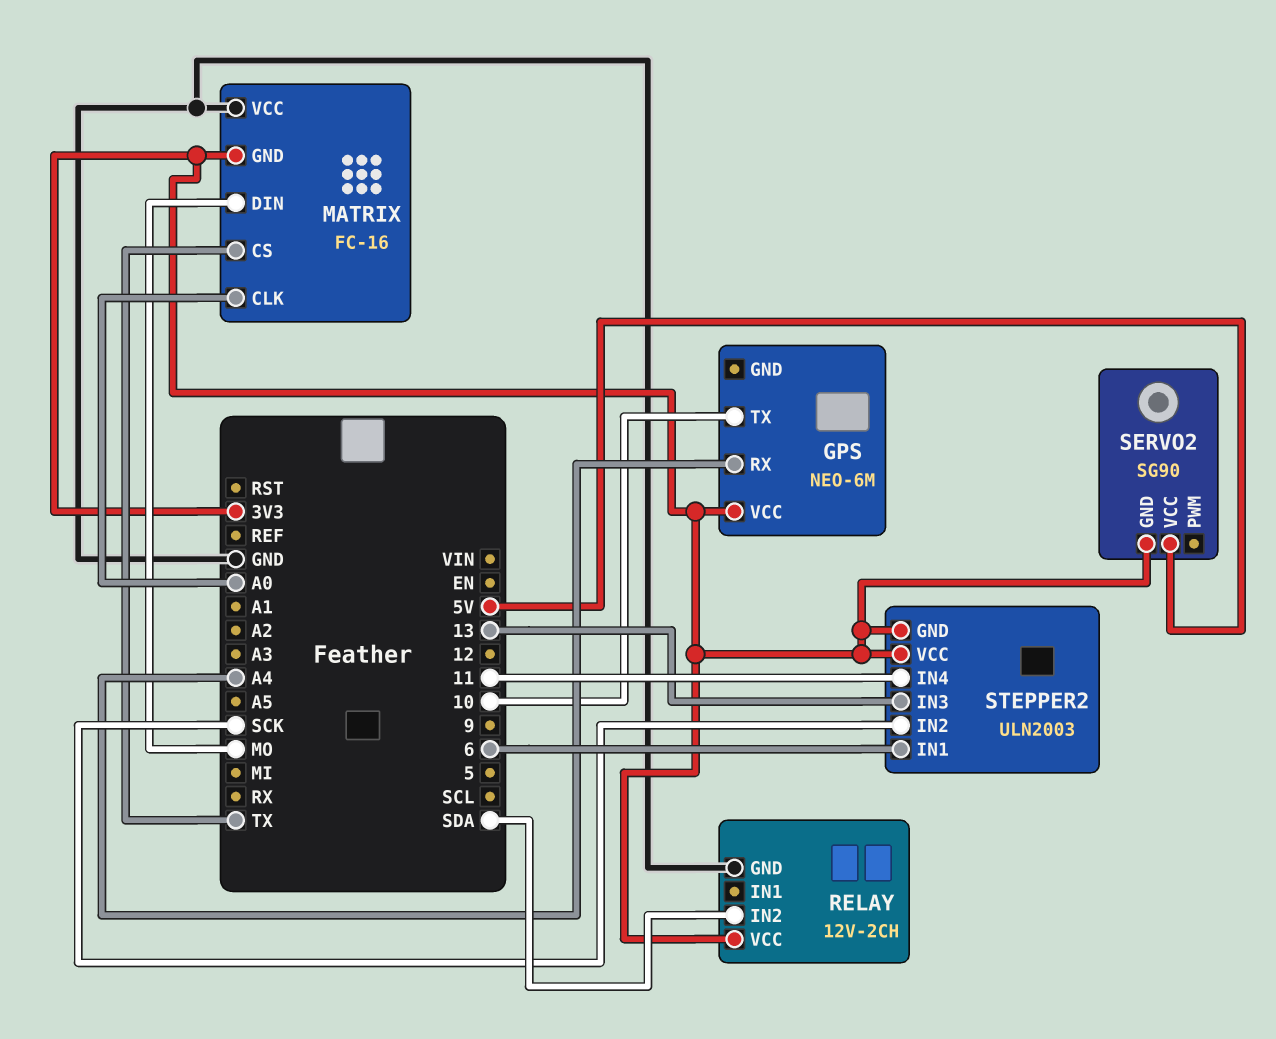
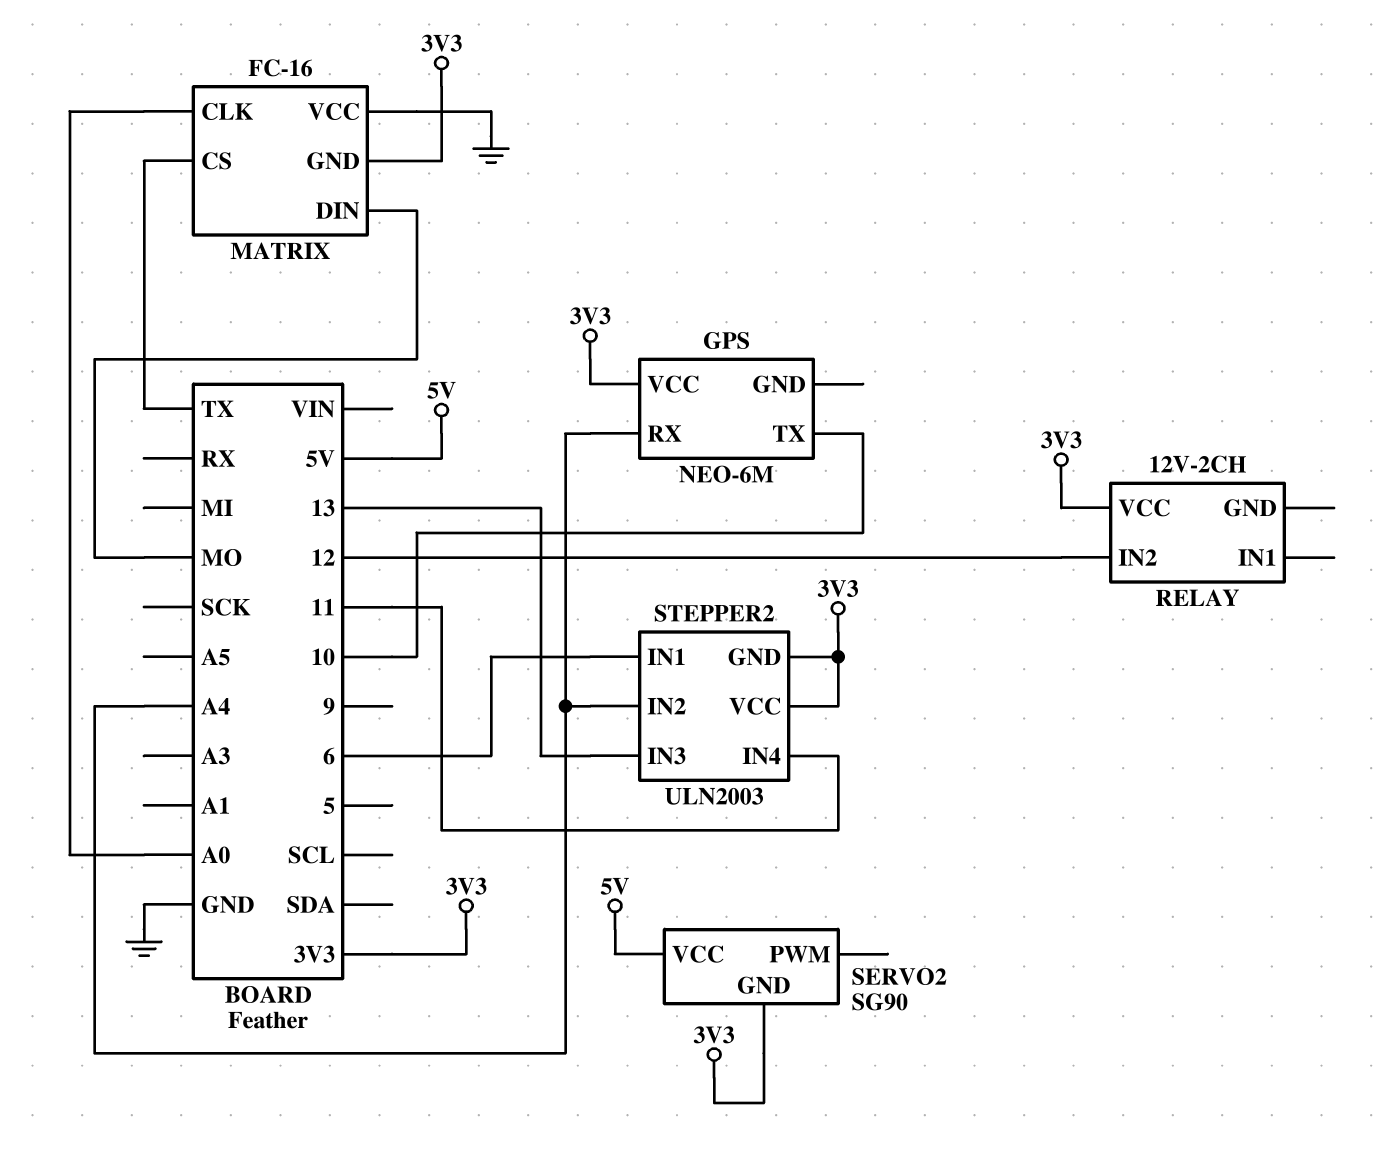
RELAY pin GND: GND -> none
RELAY pin IN2: SDA -> 12
STEPPER2 pin IN2: SCK -> A4

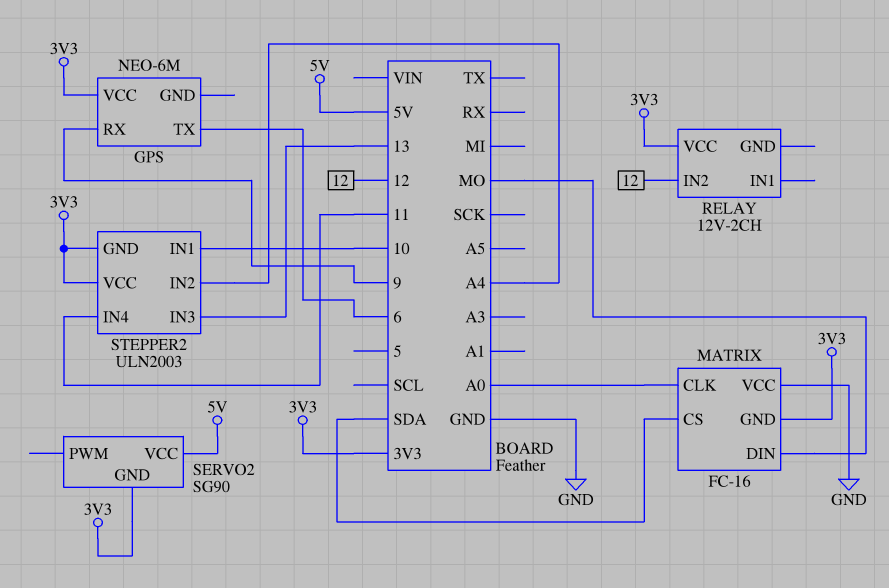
GPS pin RX: A4 -> 9
GPS pin TX: 10 -> 6
MATRIX pin CS: TX -> SDA
STEPPER2 pin IN1: 6 -> 10

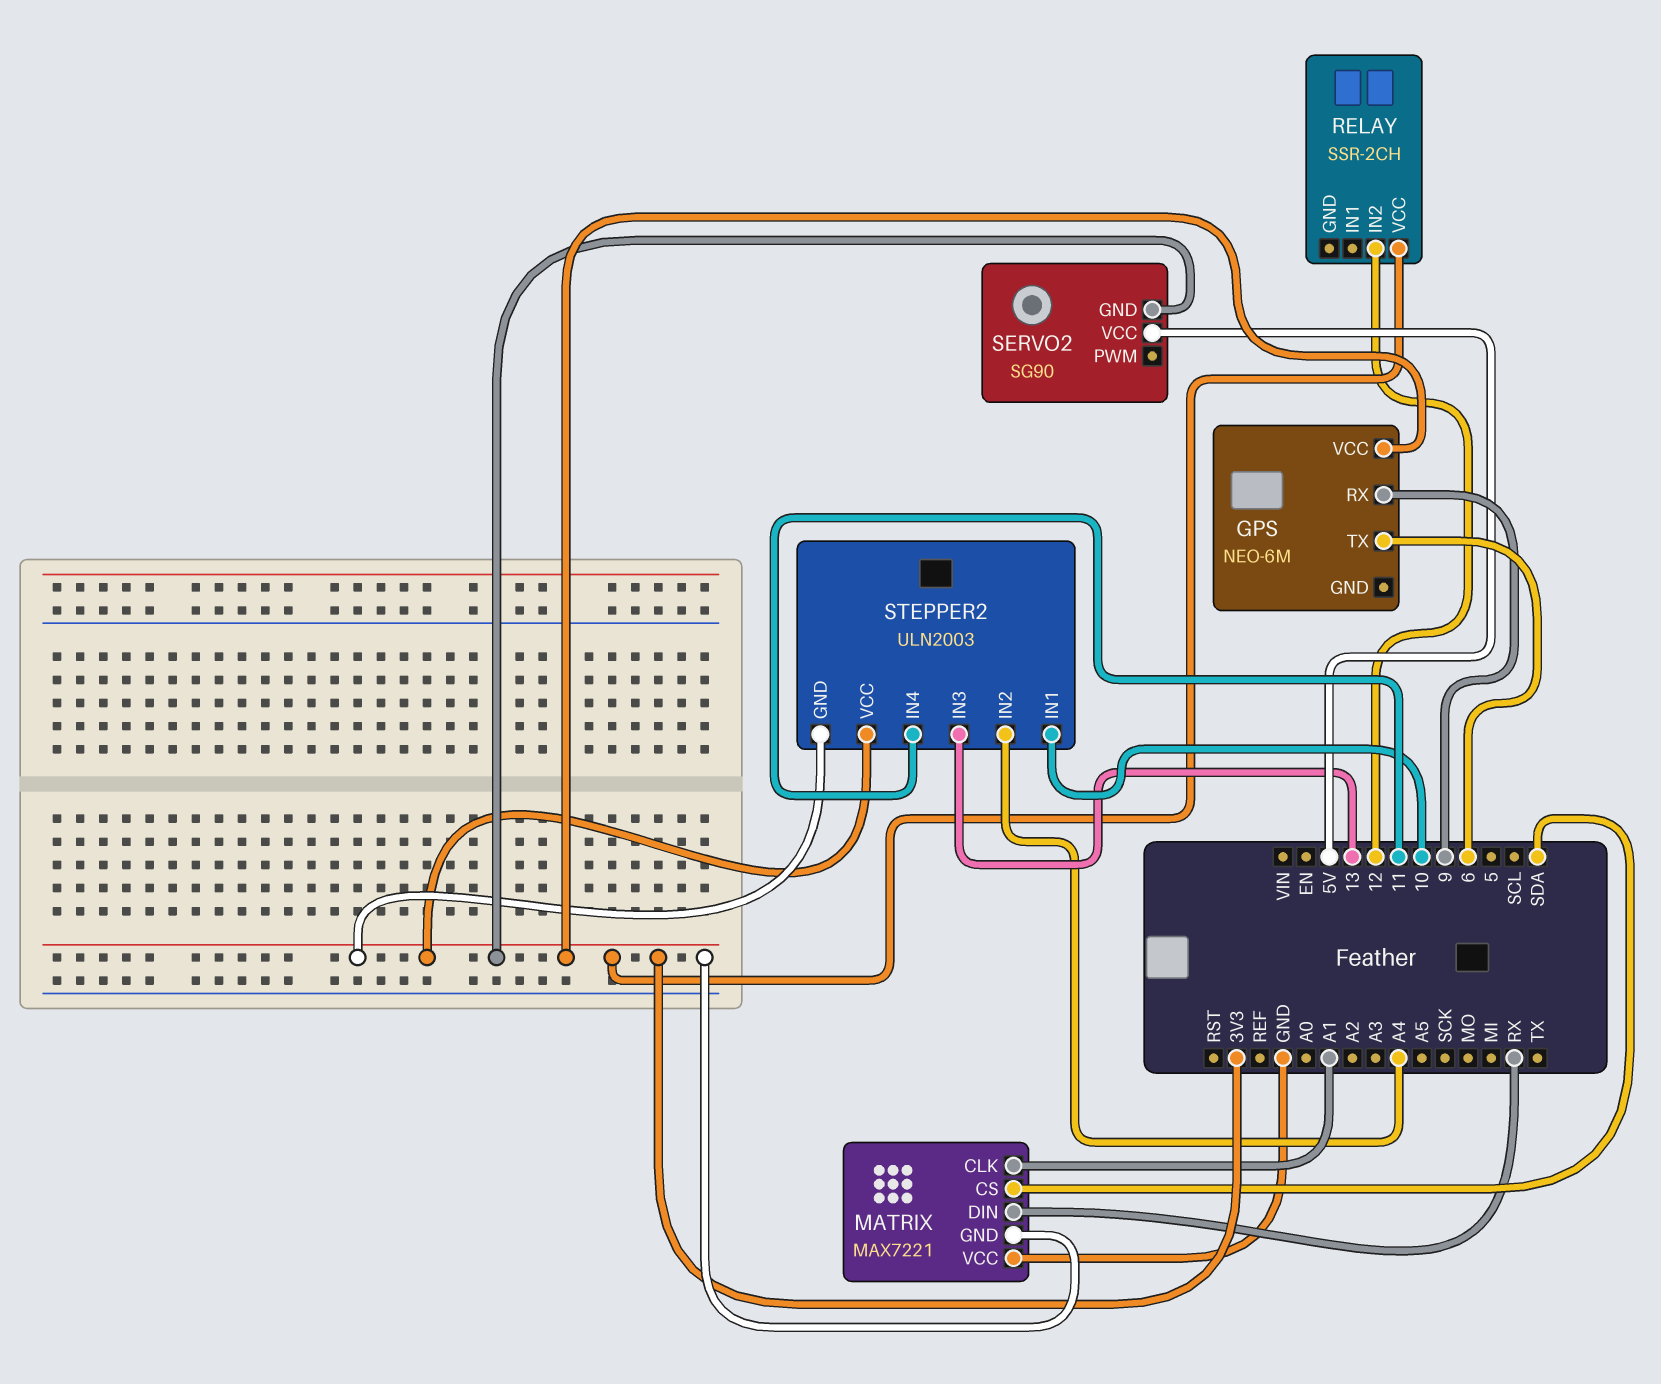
MATRIX: FC-16 -> MAX7221
MATRIX pin CLK: A0 -> A1
MATRIX pin DIN: MO -> RX
RELAY: 12V-2CH -> SSR-2CH

